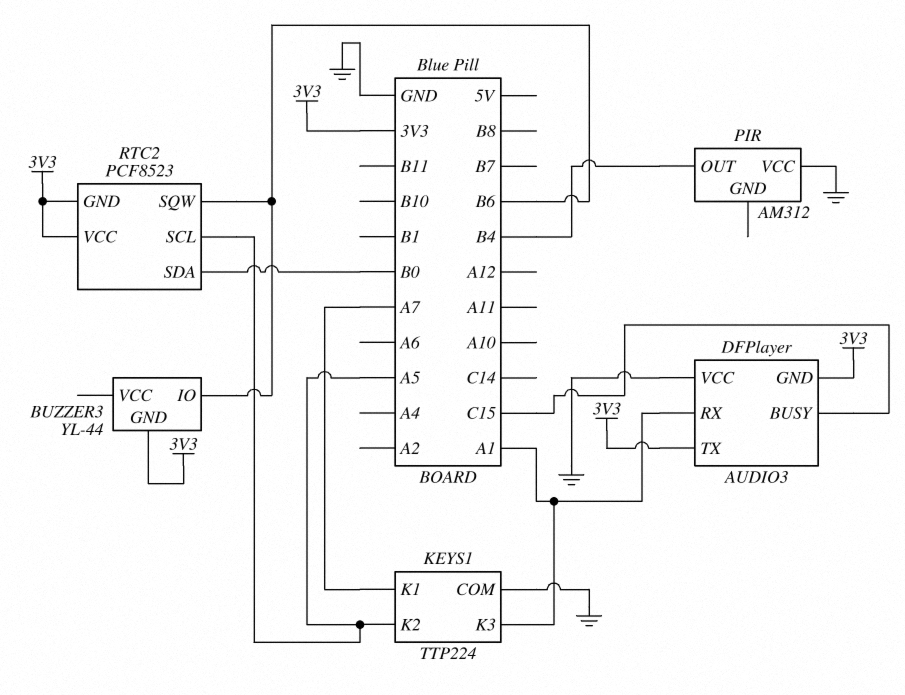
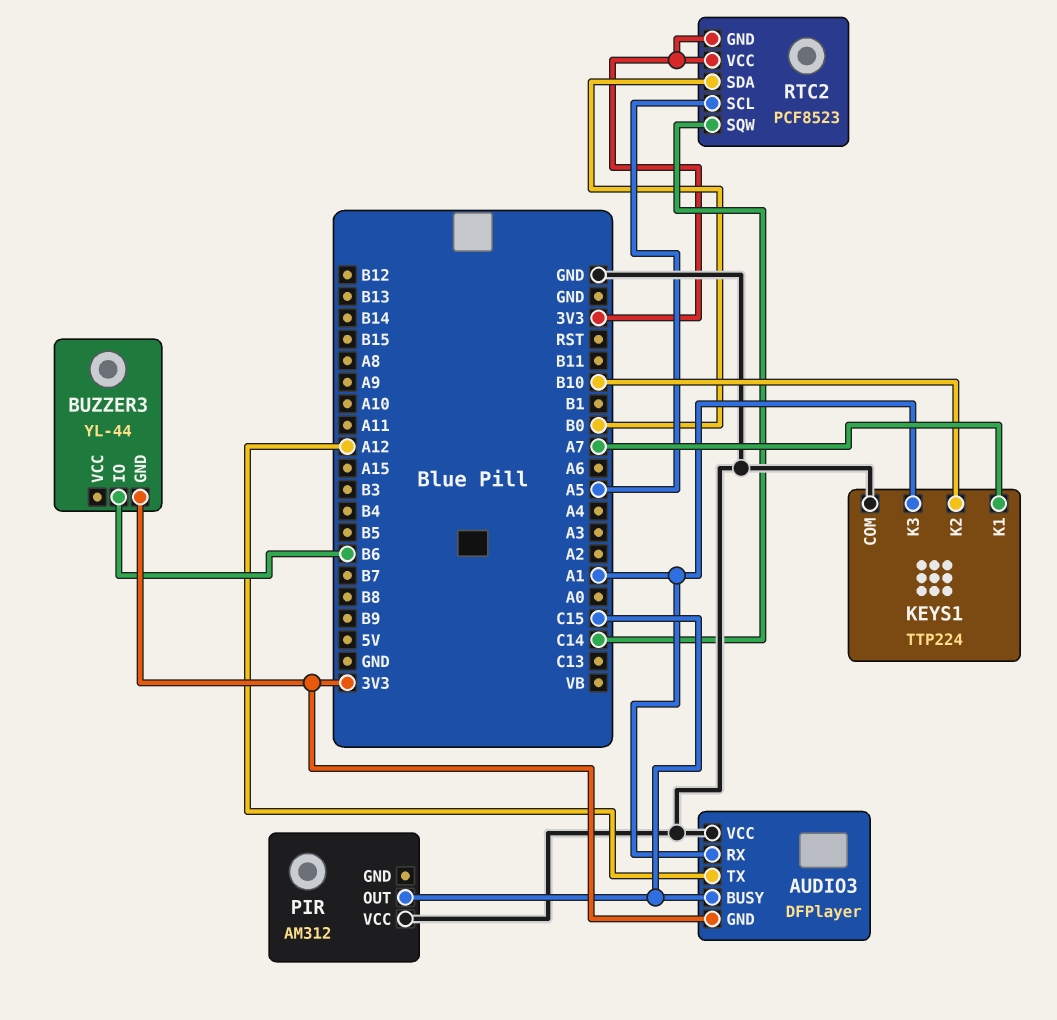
AUDIO3 pin TX: 3V3 -> A12
KEYS1 pin K2: A5 -> B10
PIR pin OUT: B4 -> C15
RTC2 pin SQW: B6 -> C14

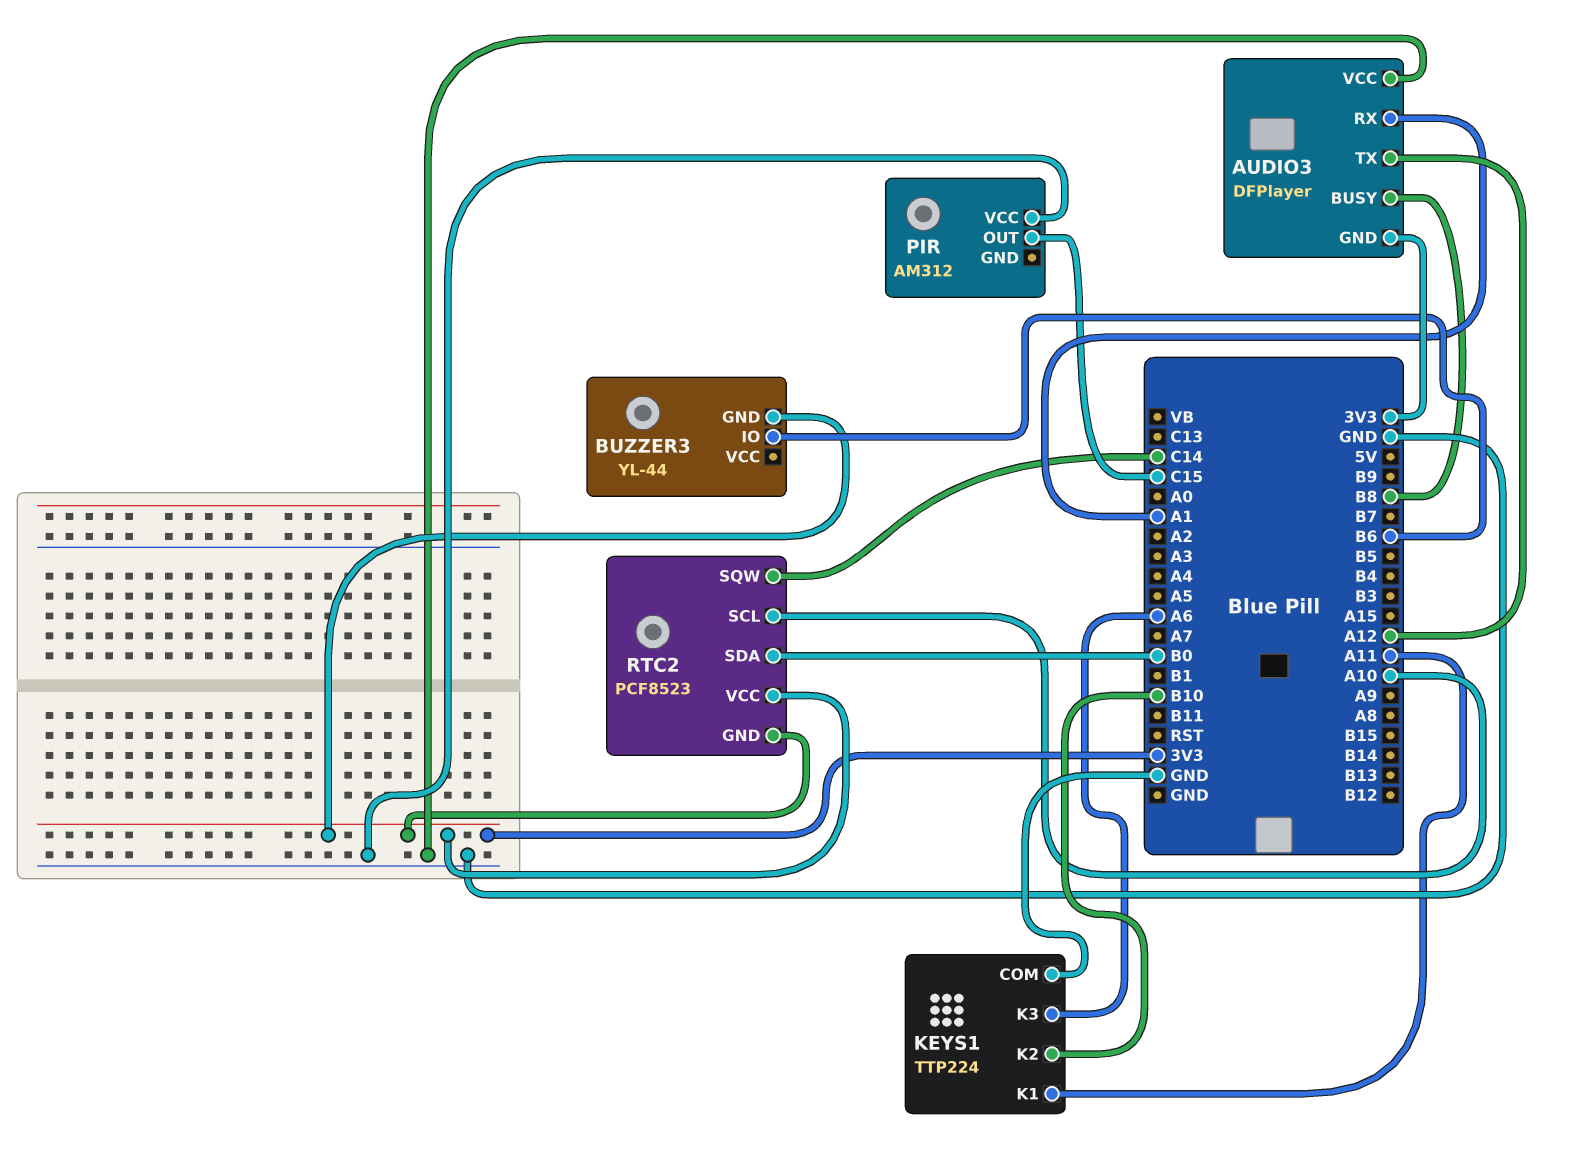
AUDIO3 pin BUSY: C15 -> B8
KEYS1 pin K1: A7 -> A11
KEYS1 pin K3: A1 -> A6
RTC2 pin SCL: A5 -> A10

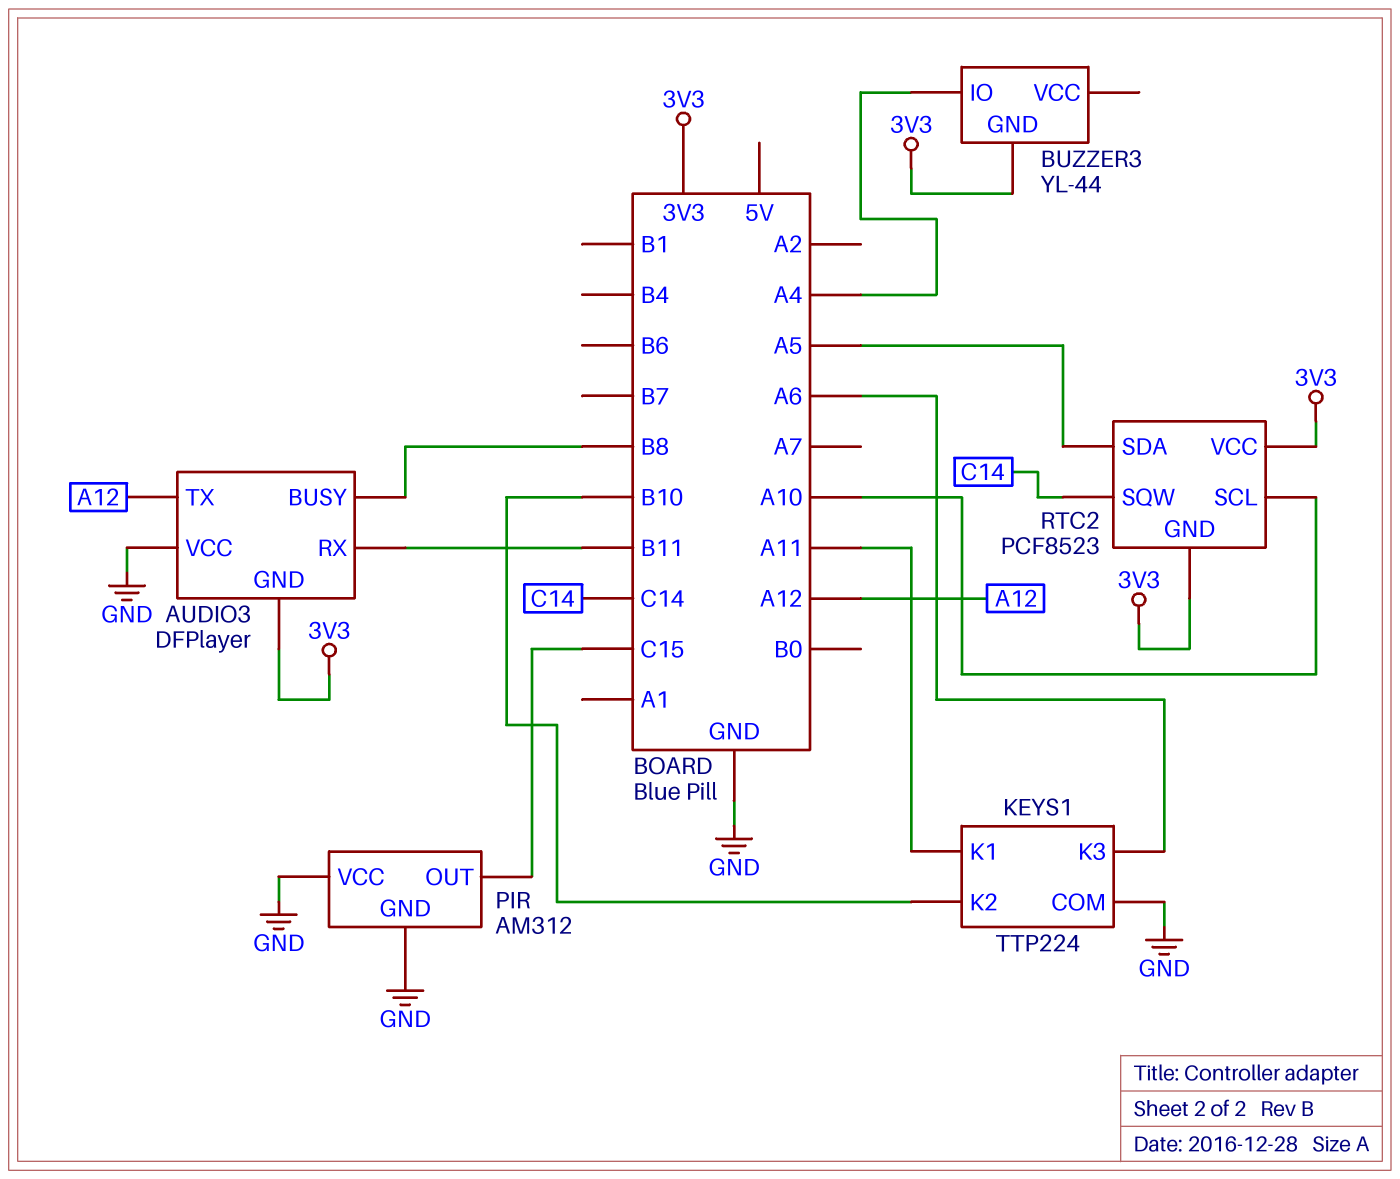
AUDIO3 pin RX: A1 -> B11
BUZZER3 pin IO: B6 -> A4
PIR pin GND: none -> GND
RTC2 pin SDA: B0 -> A5

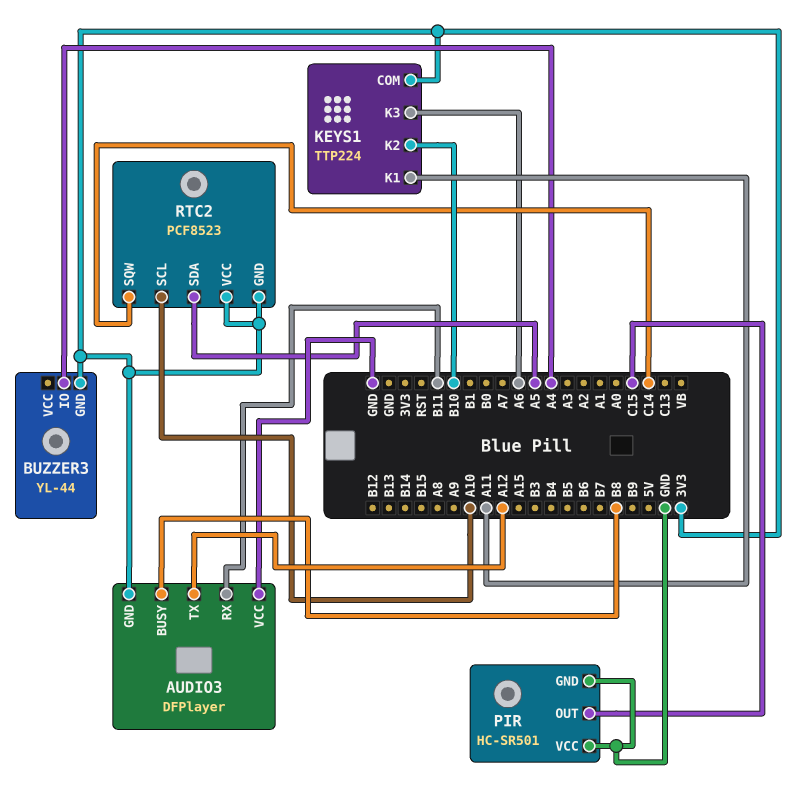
KEYS1 pin COM: GND -> 3V3
PIR: AM312 -> HC-SR501

